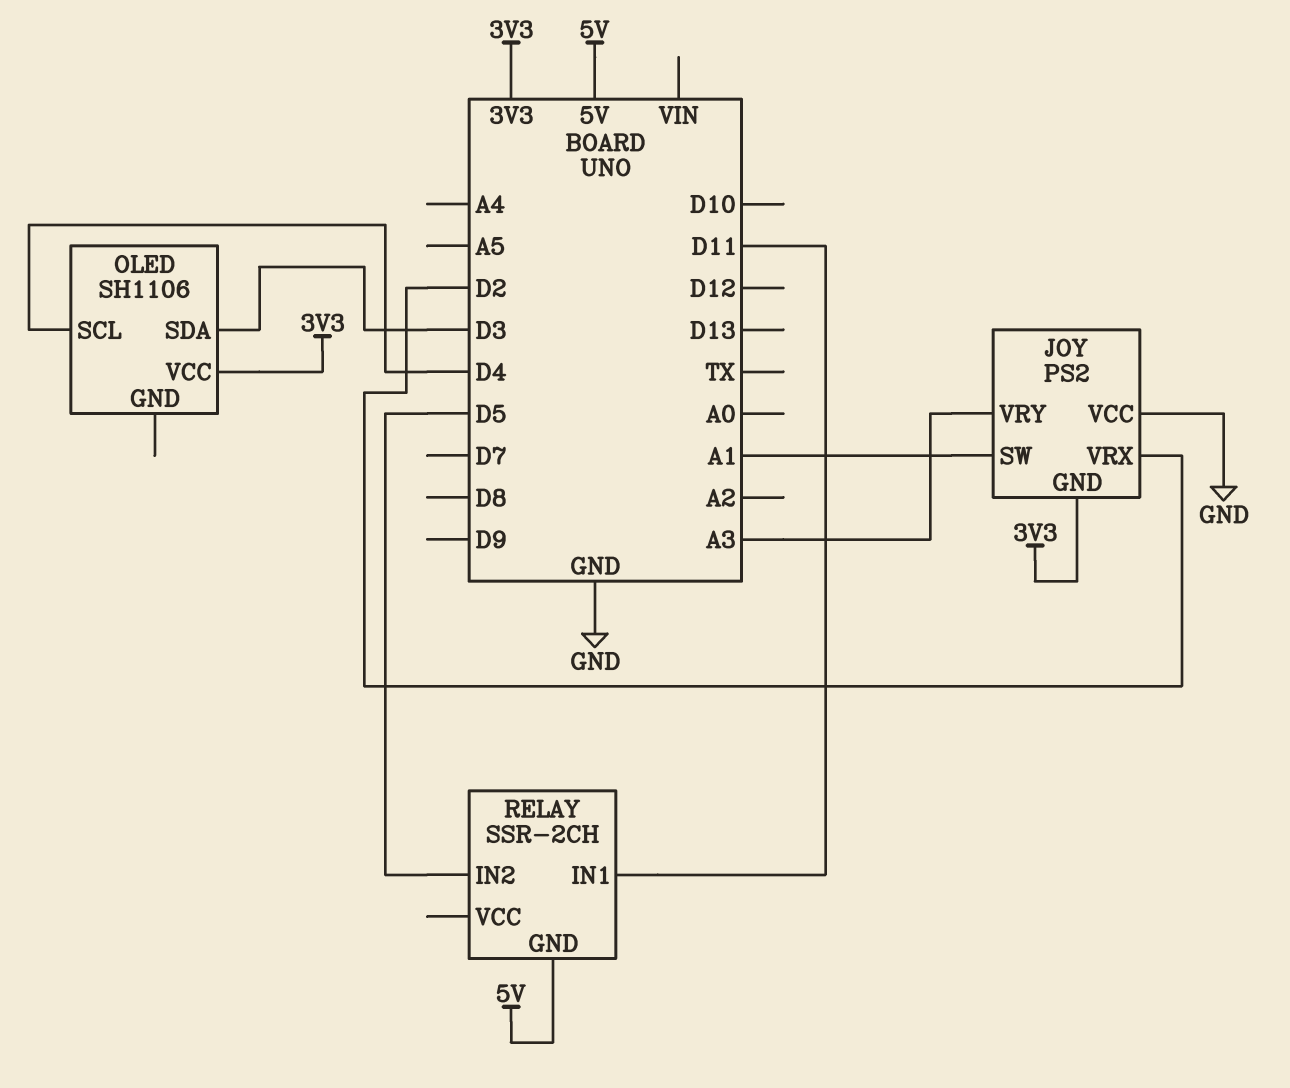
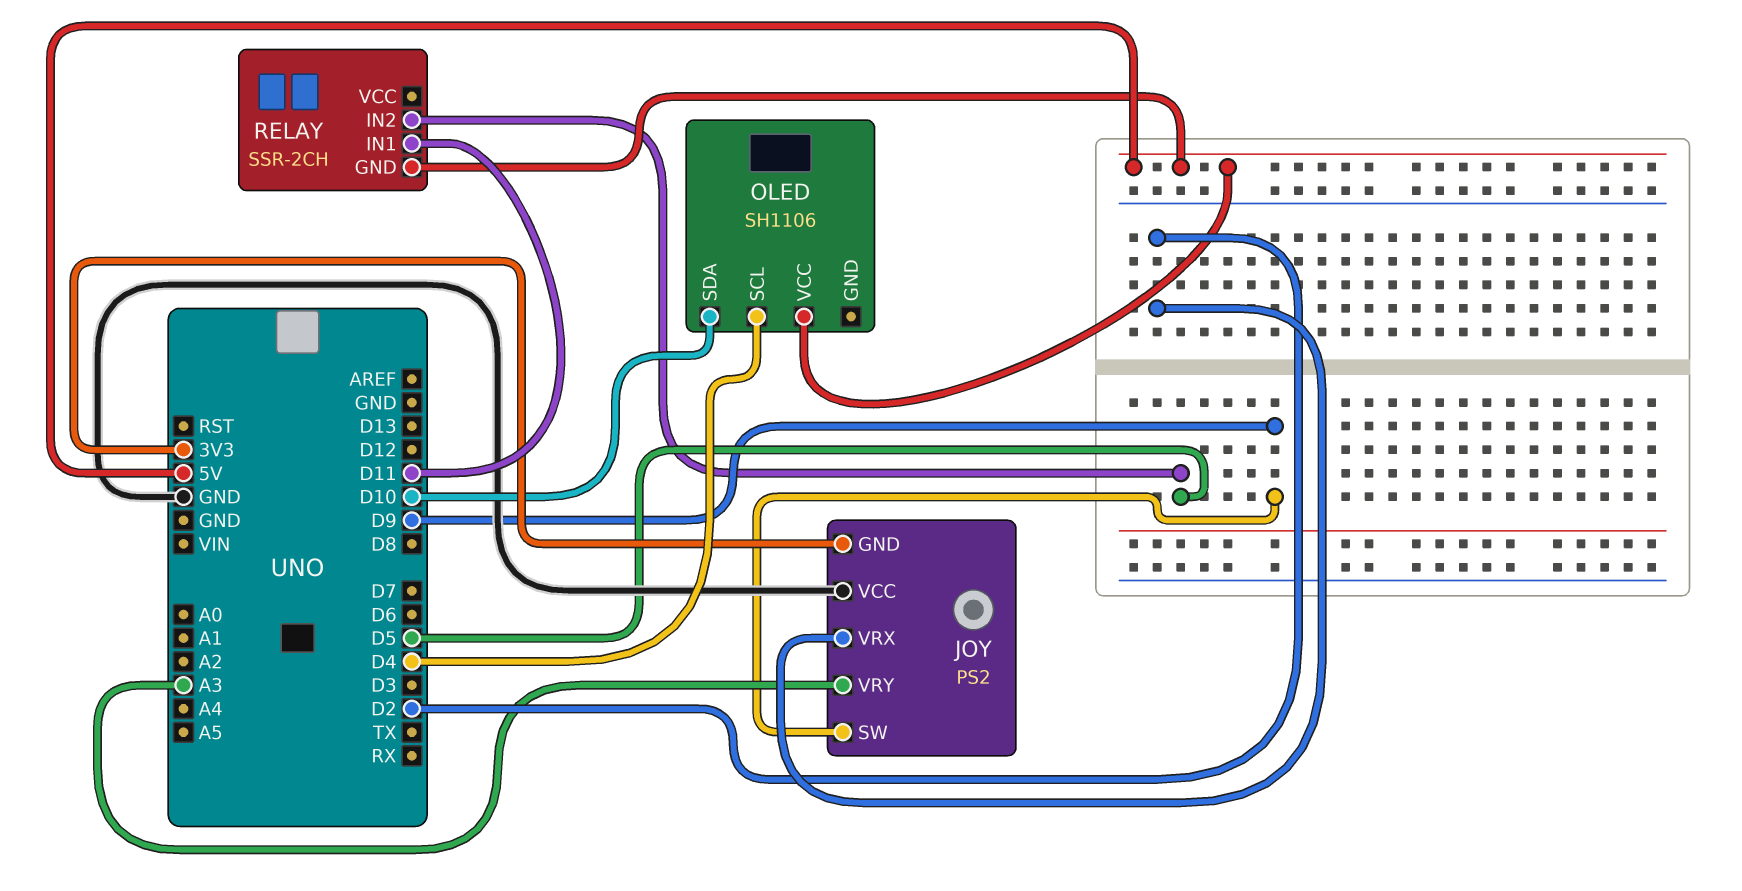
JOY pin SW: A1 -> D9
OLED pin SDA: D3 -> D10
OLED pin VCC: 3V3 -> 5V

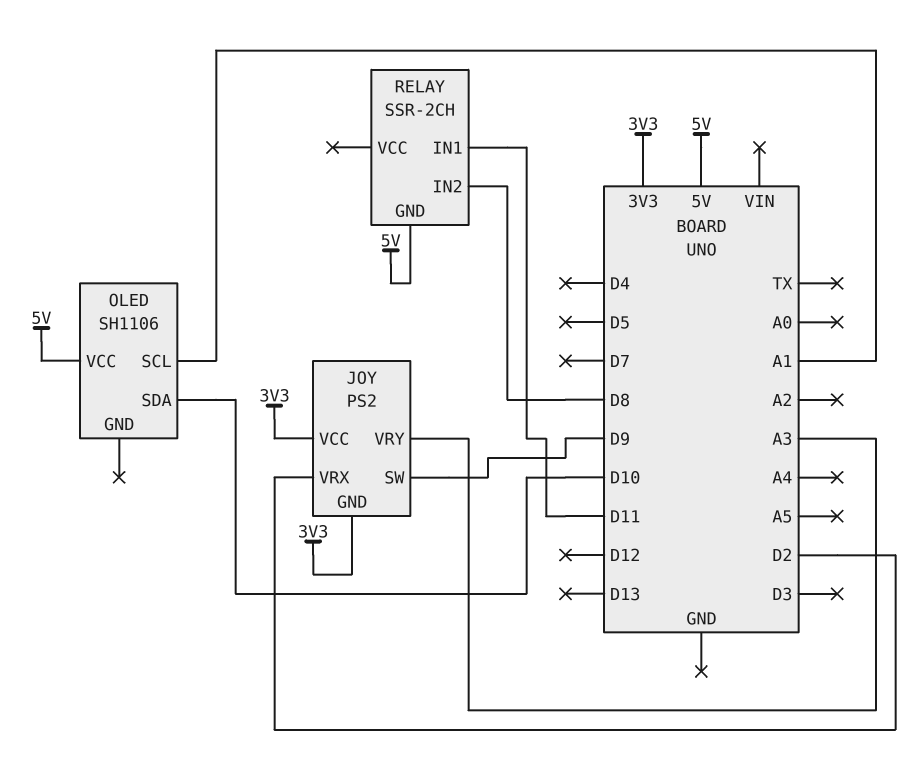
JOY pin VCC: GND -> 3V3
OLED pin SCL: D4 -> A1
RELAY pin IN2: D5 -> D8

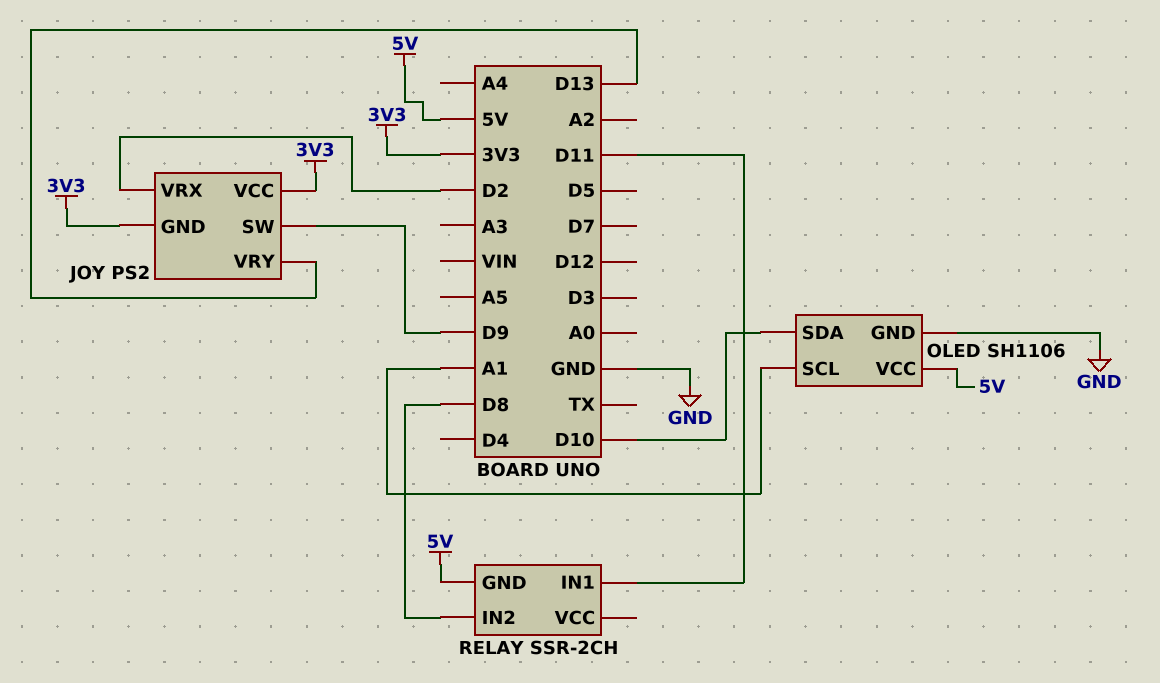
JOY pin VRY: A3 -> D13
OLED pin GND: none -> GND

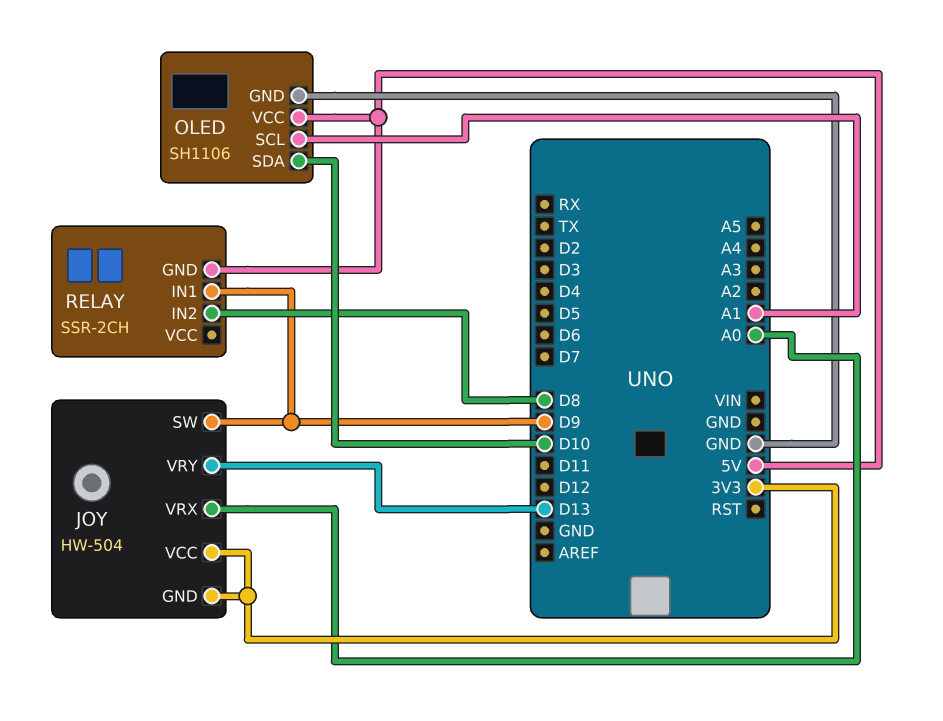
JOY: PS2 -> HW-504
JOY pin VRX: D2 -> A0
RELAY pin IN1: D11 -> D9

